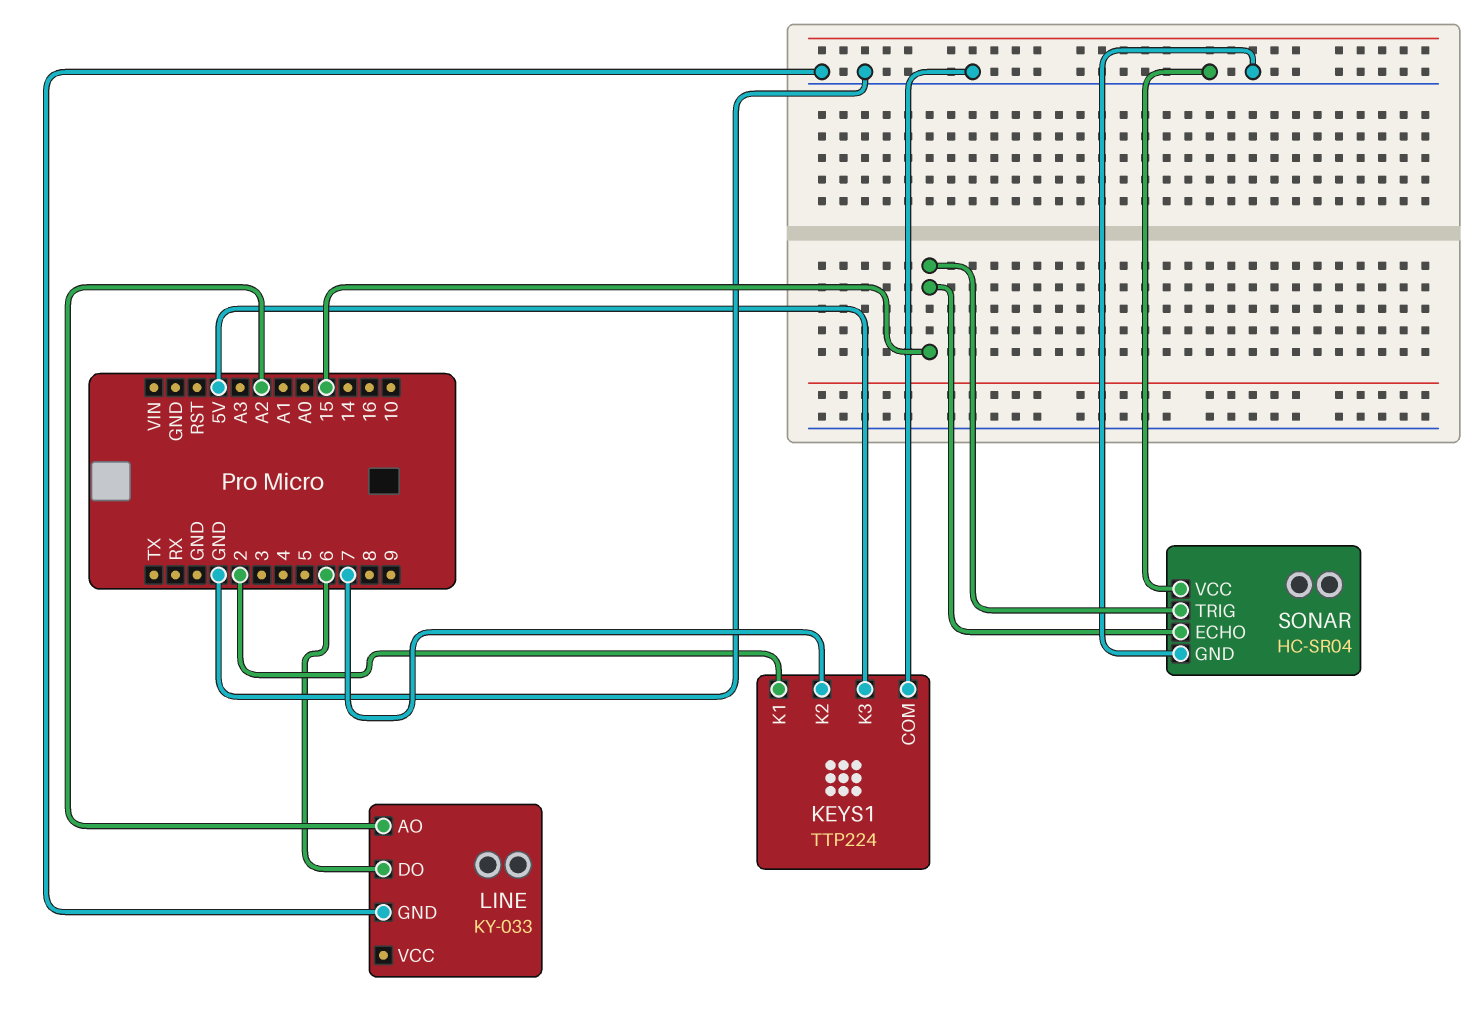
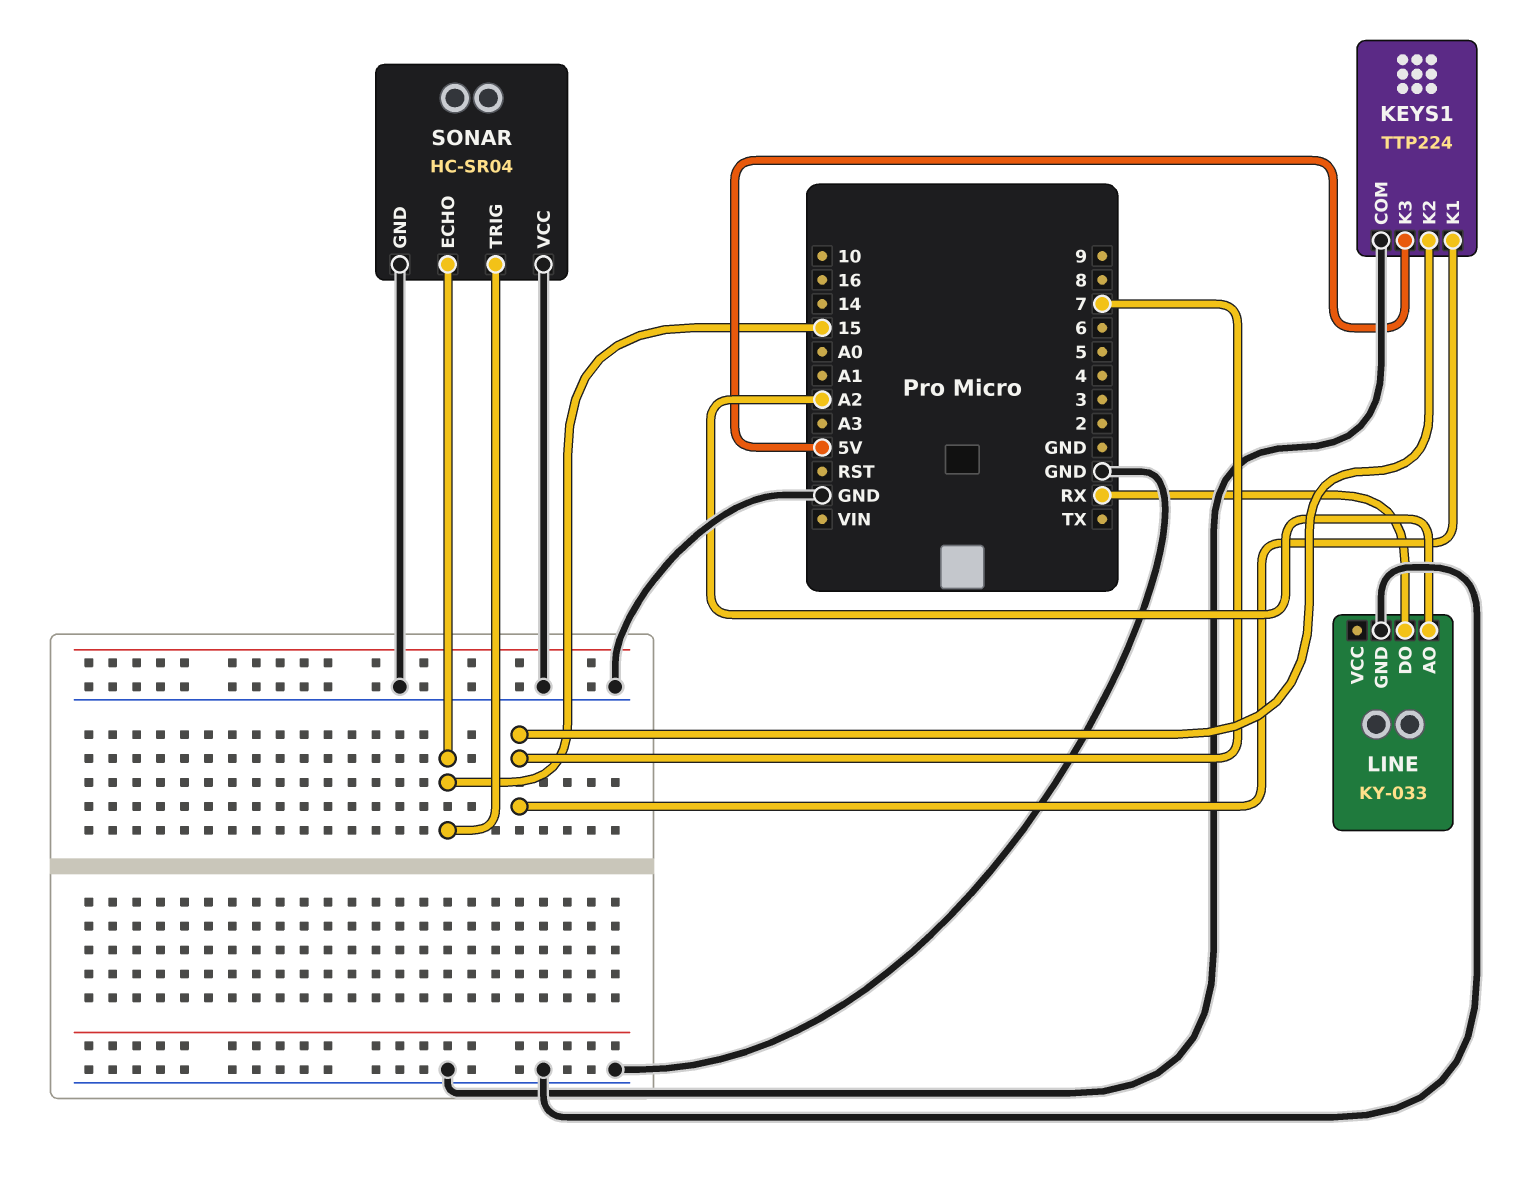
KEYS1 pin K1: 2 -> 7
LINE pin DO: 6 -> RX

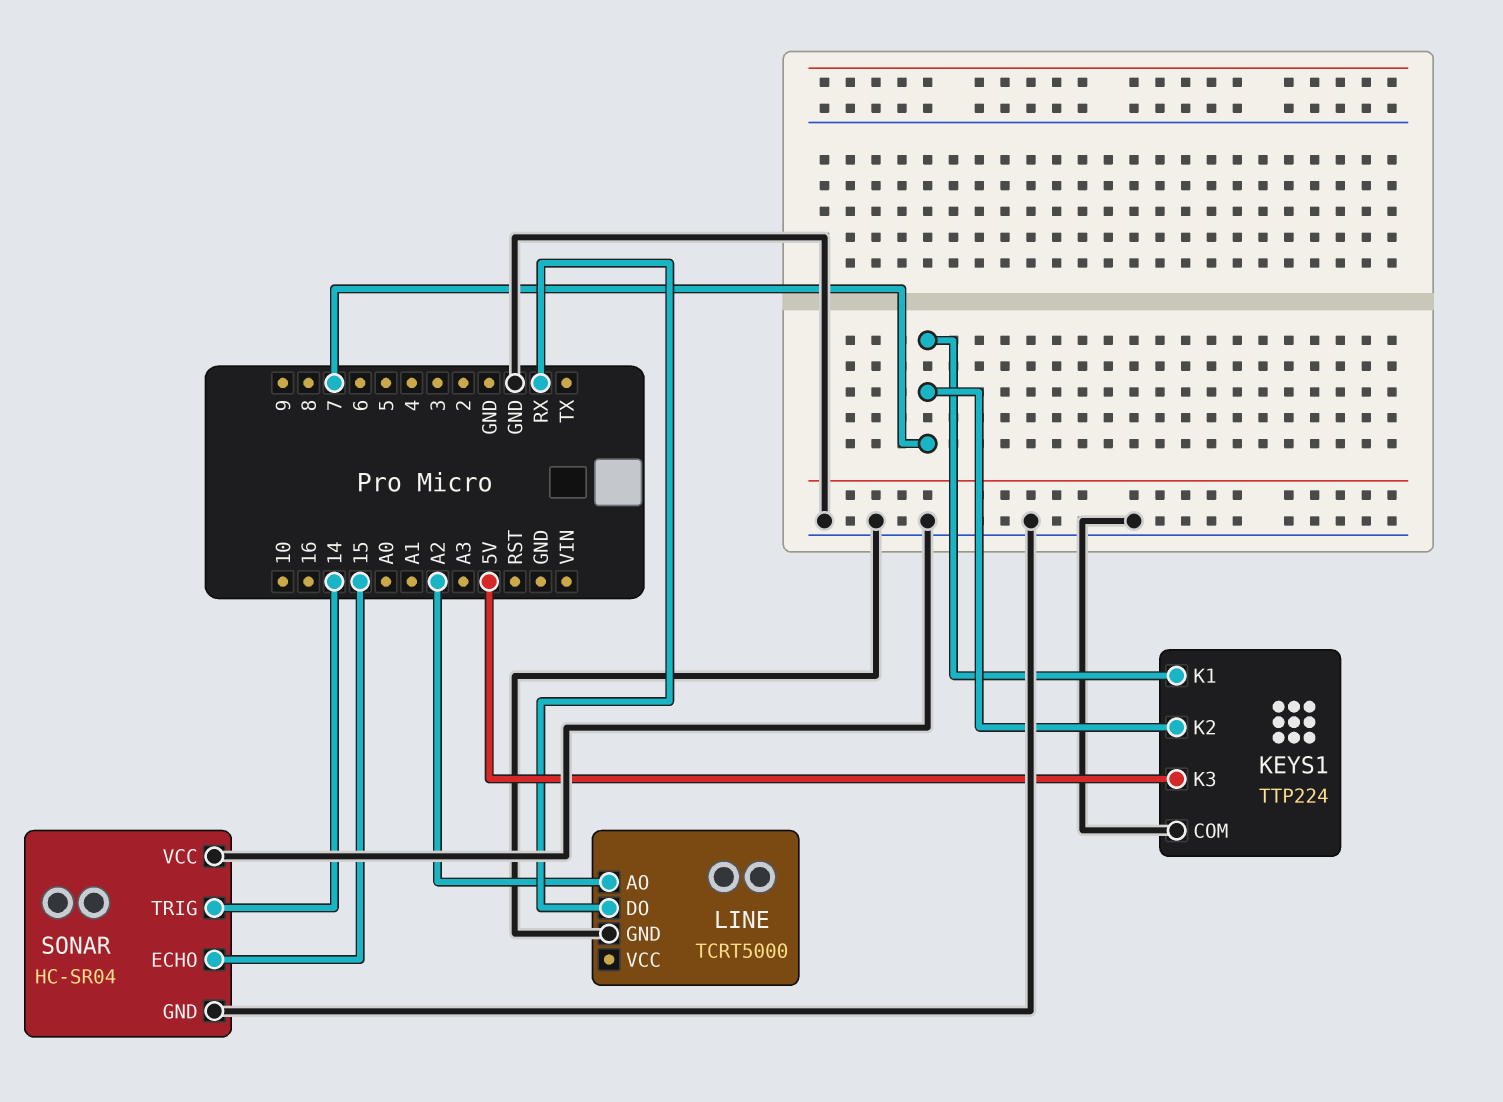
LINE: KY-033 -> TCRT5000
SONAR pin TRIG: 15 -> 14

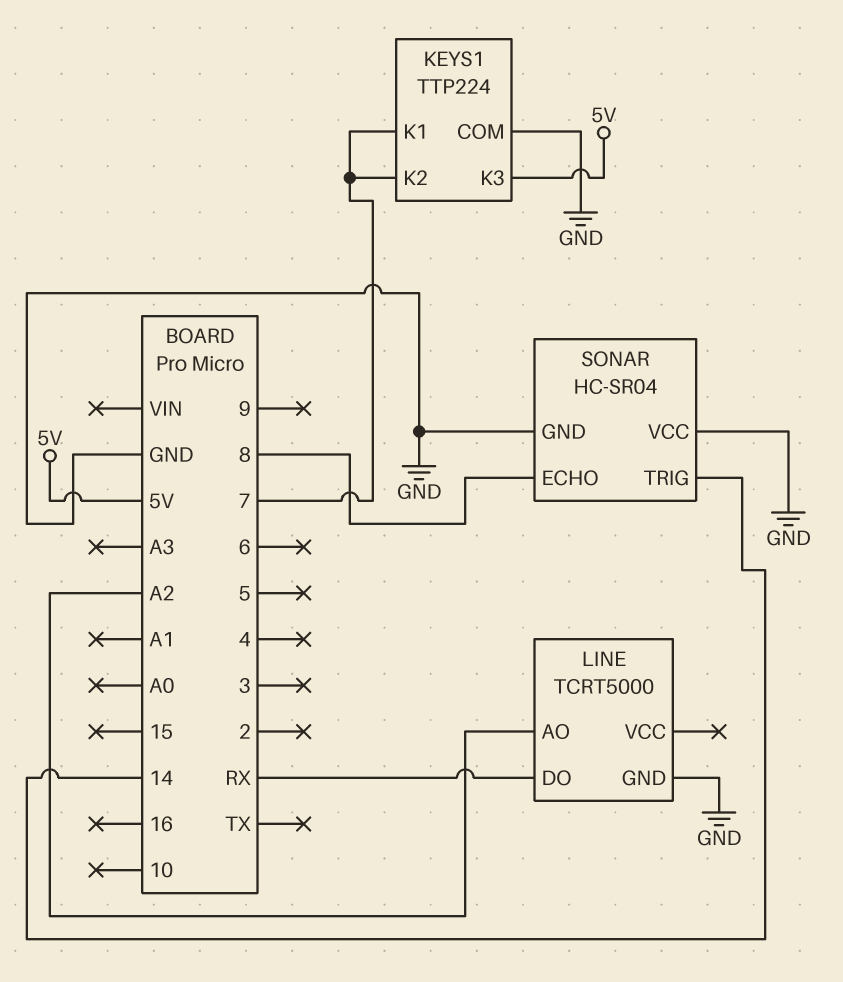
SONAR pin ECHO: 15 -> 8

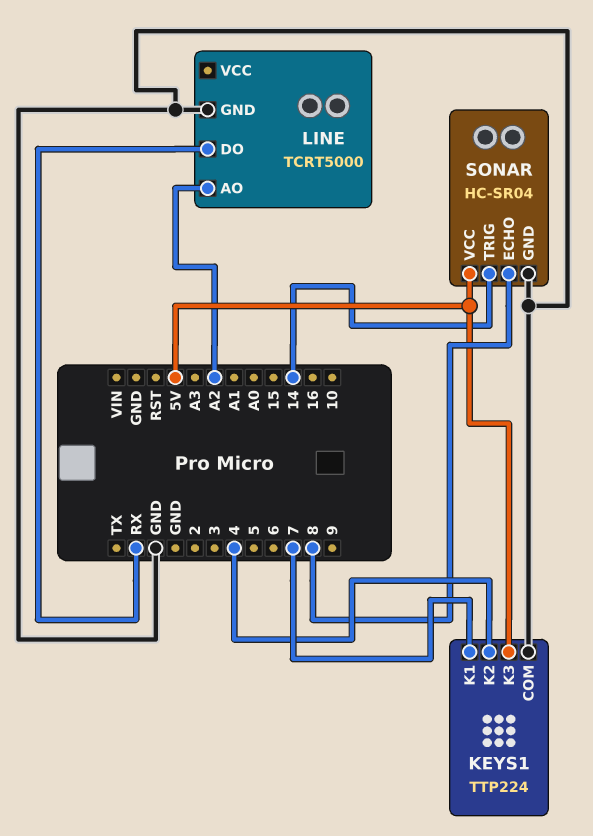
KEYS1 pin K2: 7 -> 4
SONAR pin VCC: GND -> 5V

